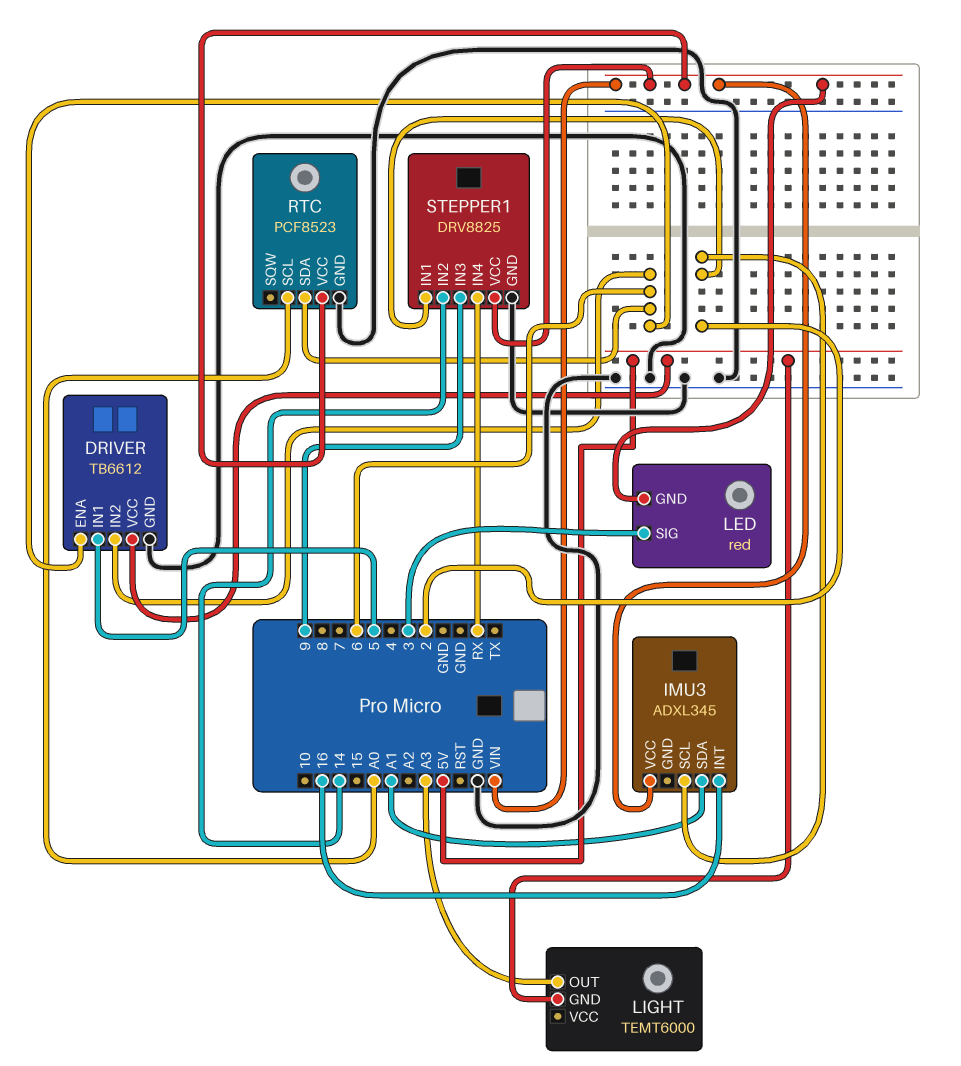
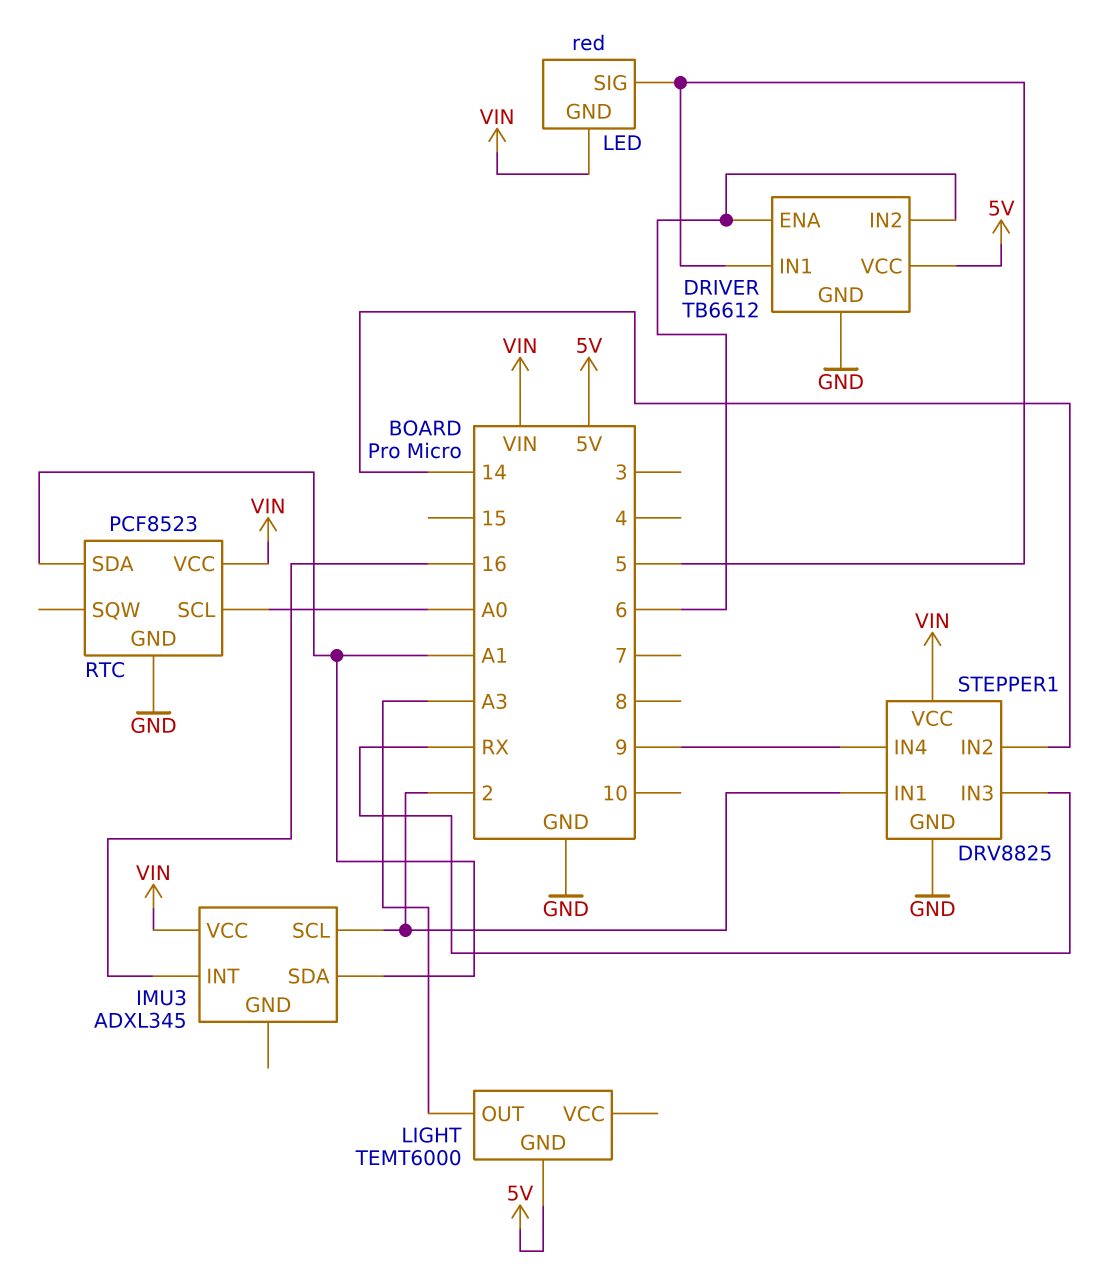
LED pin SIG: 3 -> 5
RTC pin SDA: 6 -> A1
STEPPER1 pin IN3: 9 -> RX
STEPPER1 pin IN4: RX -> 9

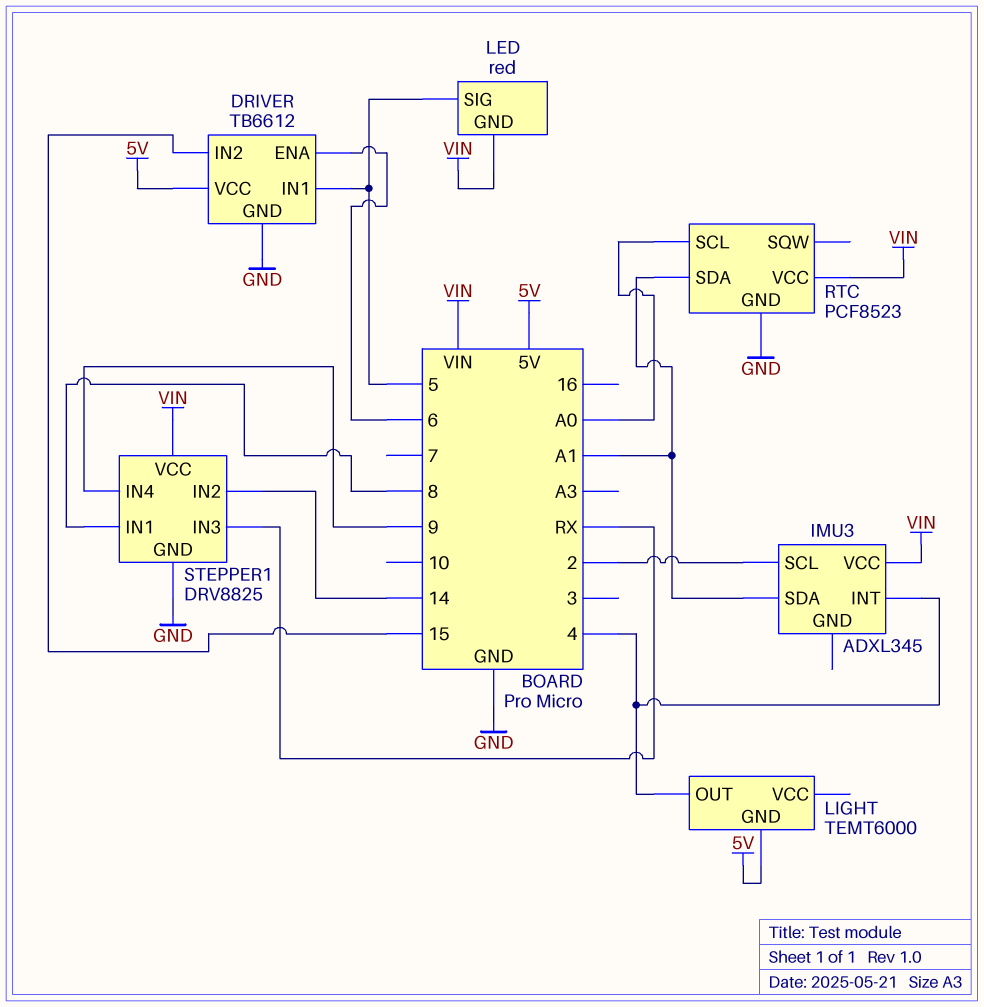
DRIVER pin IN2: 6 -> 15
IMU3 pin INT: 16 -> 4
LIGHT pin OUT: A3 -> 4
STEPPER1 pin IN1: 2 -> 8

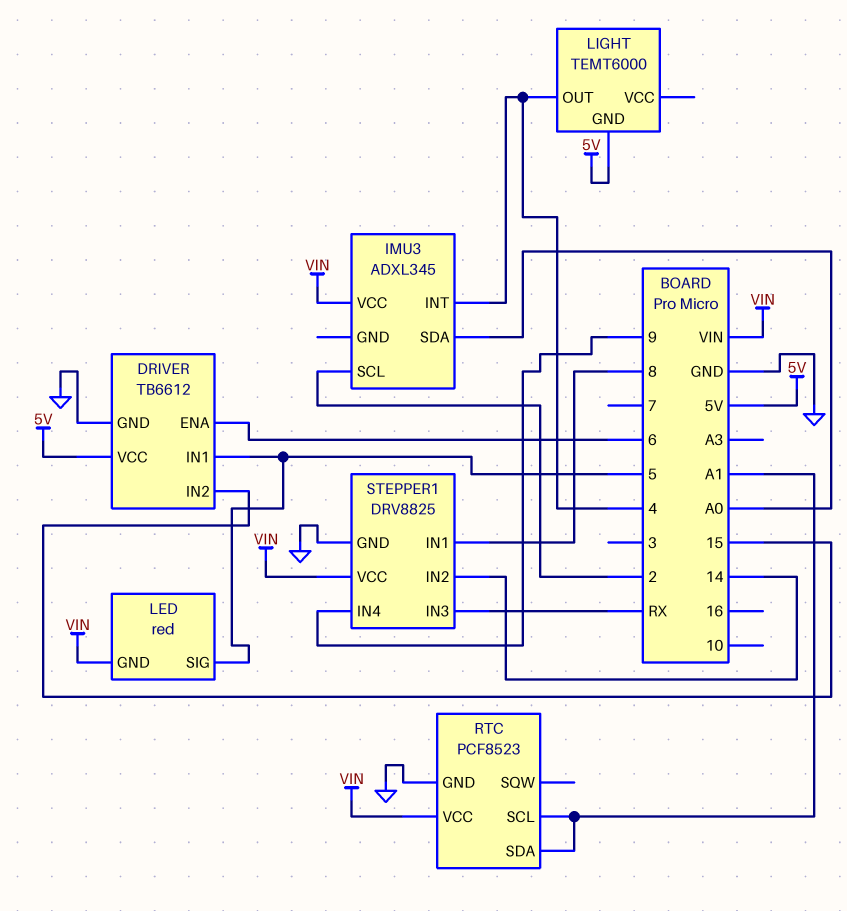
IMU3 pin SDA: A1 -> A0
RTC pin SCL: A0 -> A1

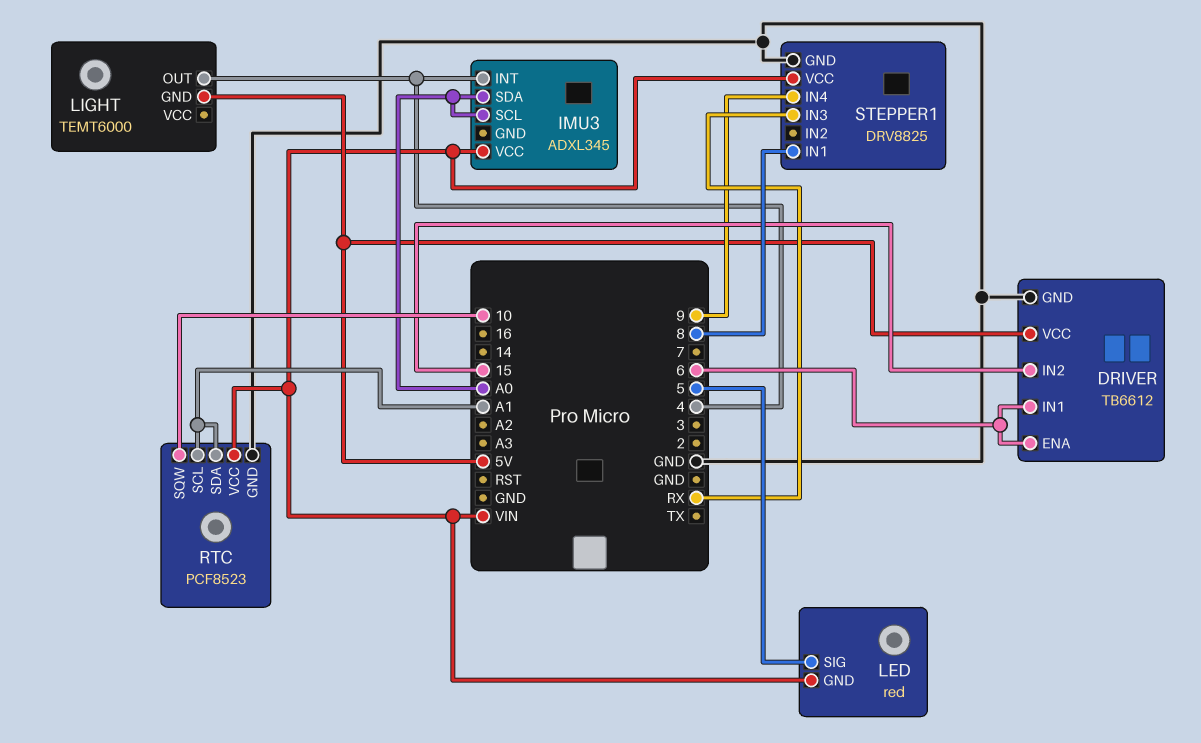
DRIVER pin IN1: 5 -> 6
IMU3 pin SCL: 2 -> A0
RTC pin SQW: none -> 10
STEPPER1 pin IN2: 14 -> none

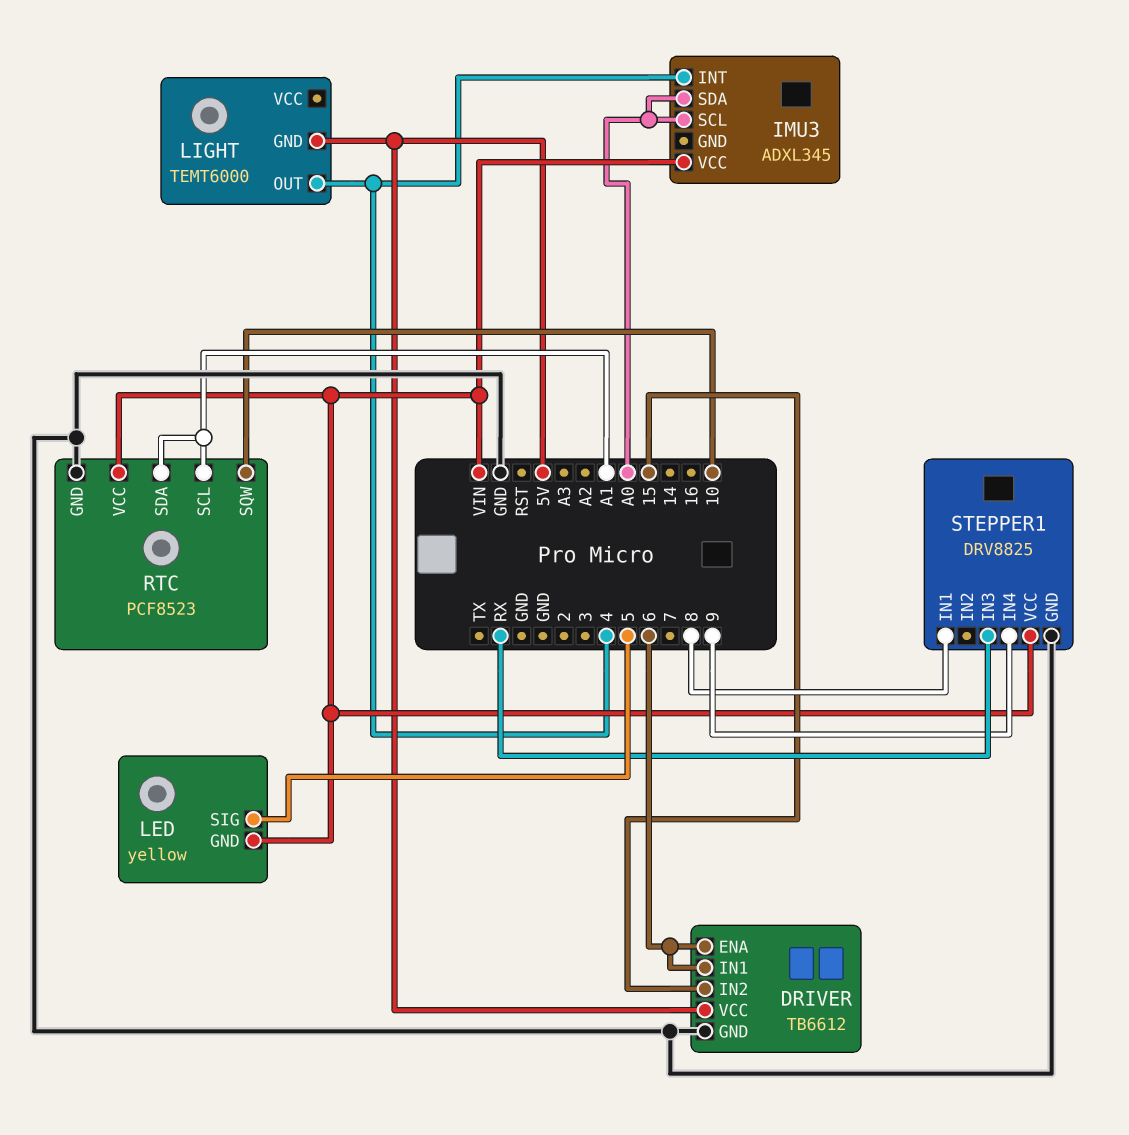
LED: red -> yellow

